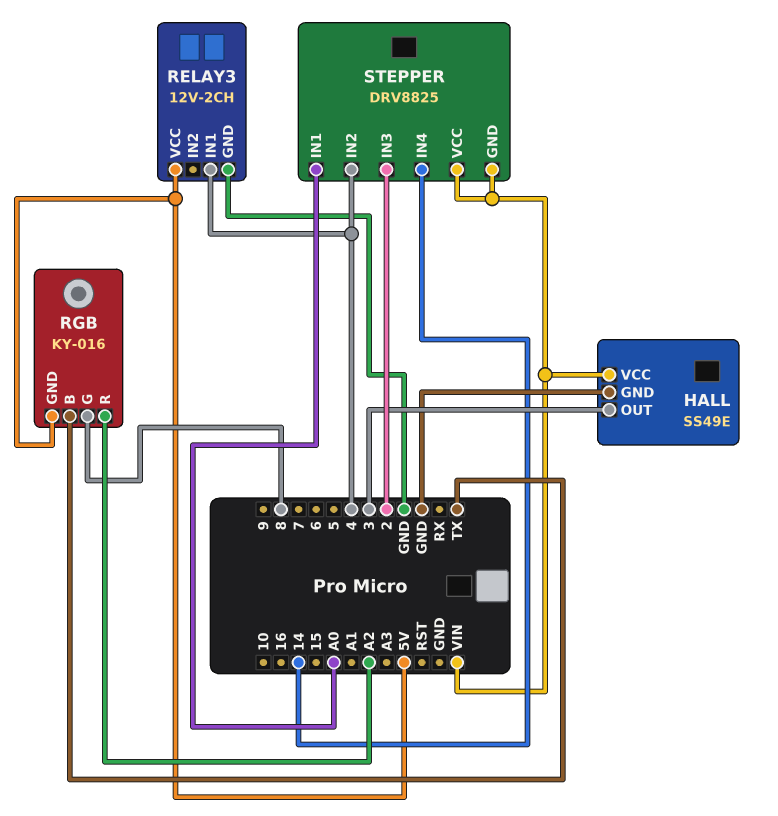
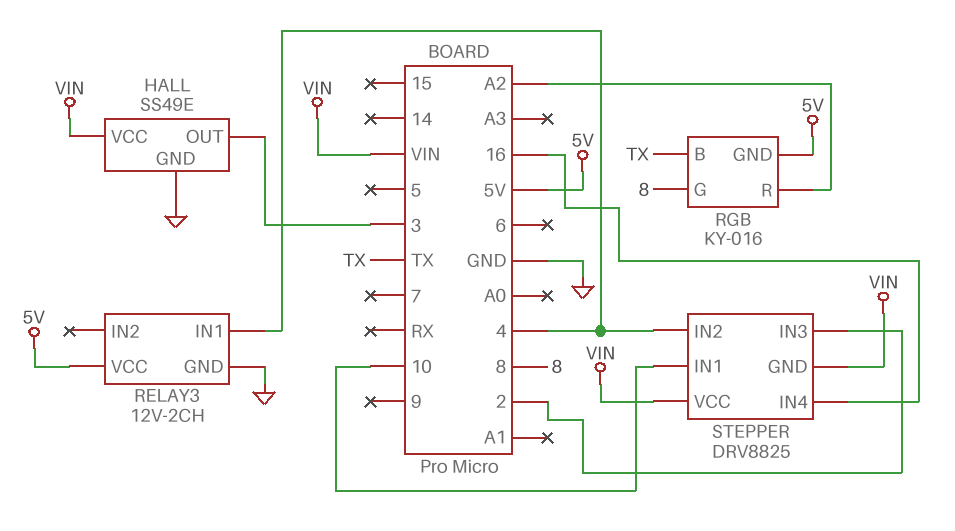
STEPPER pin IN1: A0 -> 10
STEPPER pin IN4: 14 -> 16

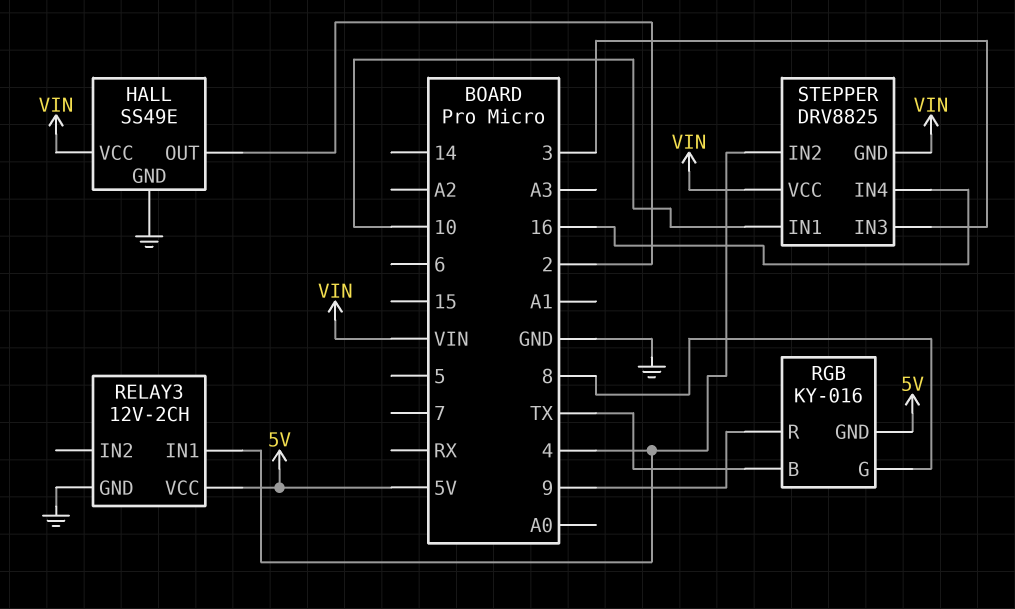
HALL pin OUT: 3 -> 2
RGB pin R: A2 -> 9
STEPPER pin IN3: 2 -> 3

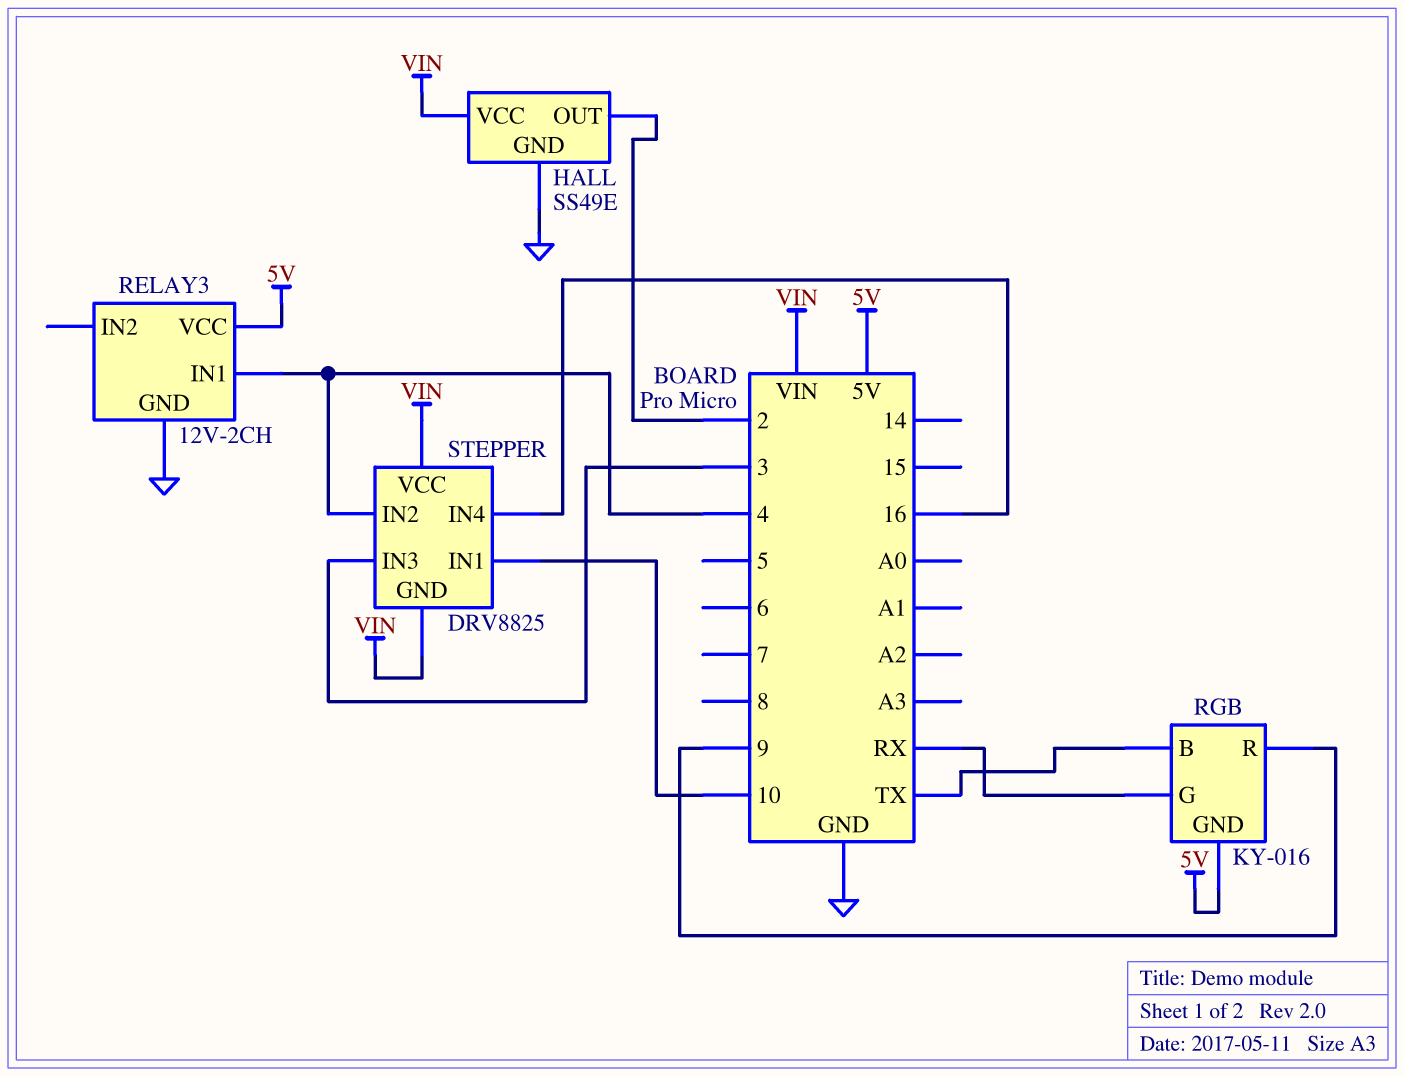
RGB pin G: 8 -> RX

